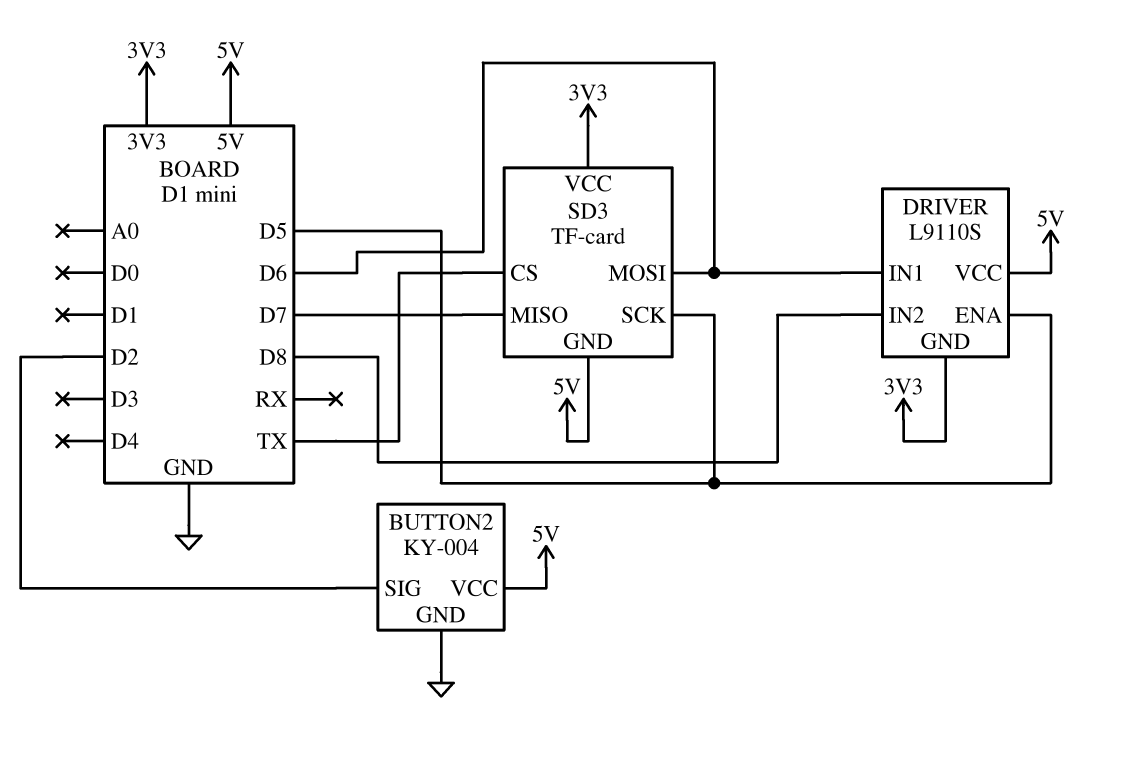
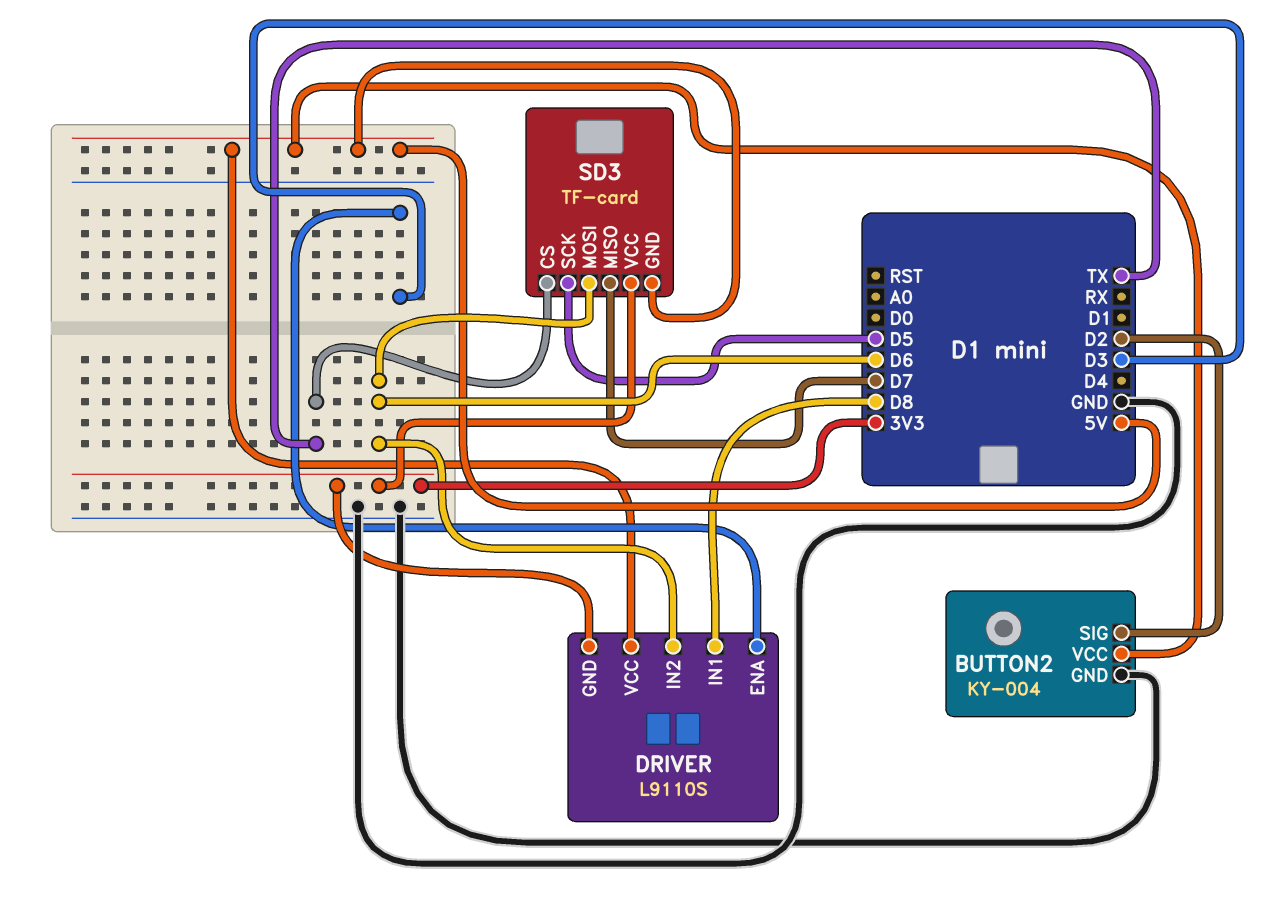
DRIVER pin ENA: D5 -> D3
DRIVER pin IN1: D6 -> D8
DRIVER pin IN2: D8 -> D6

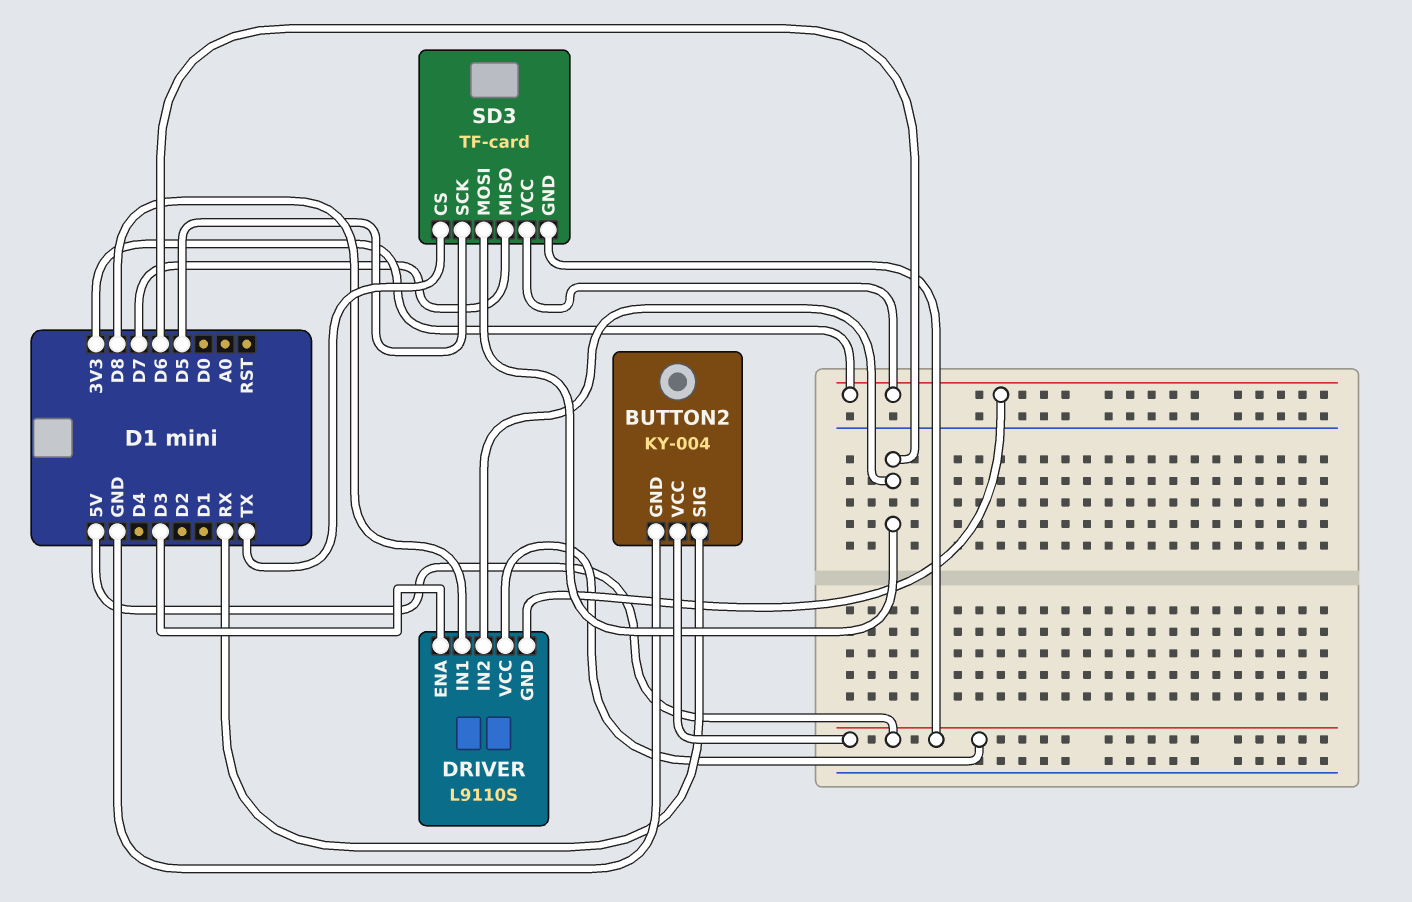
BUTTON2 pin SIG: D2 -> RX

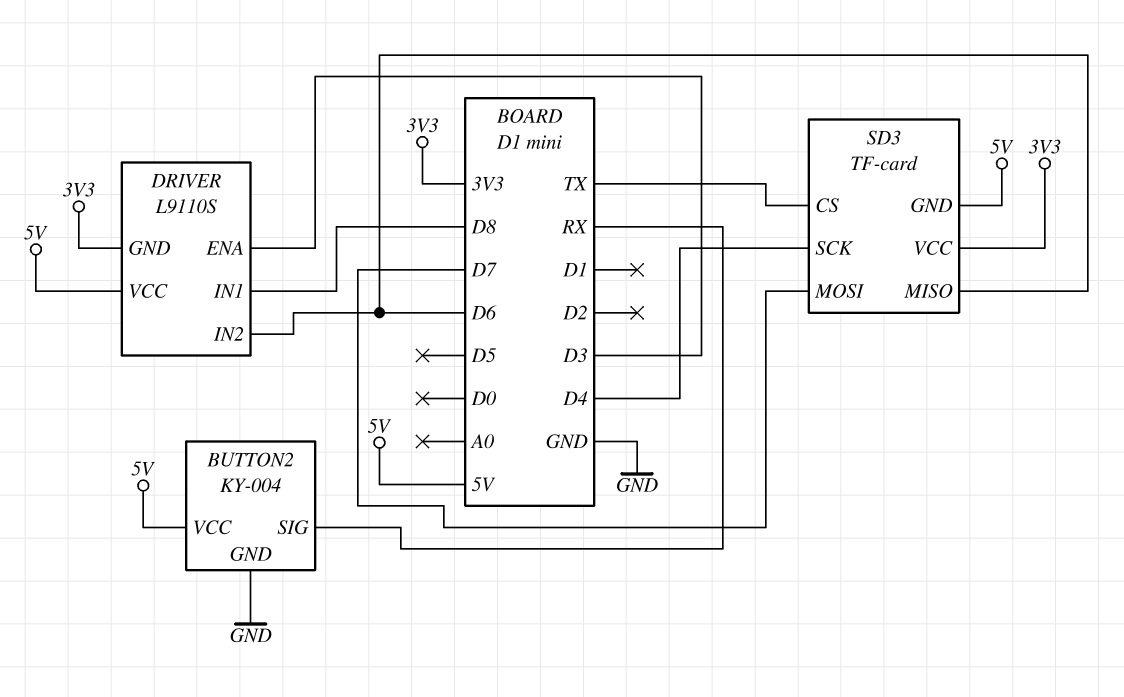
SD3 pin MISO: D7 -> D6
SD3 pin MOSI: D6 -> D7
SD3 pin SCK: D5 -> D4

